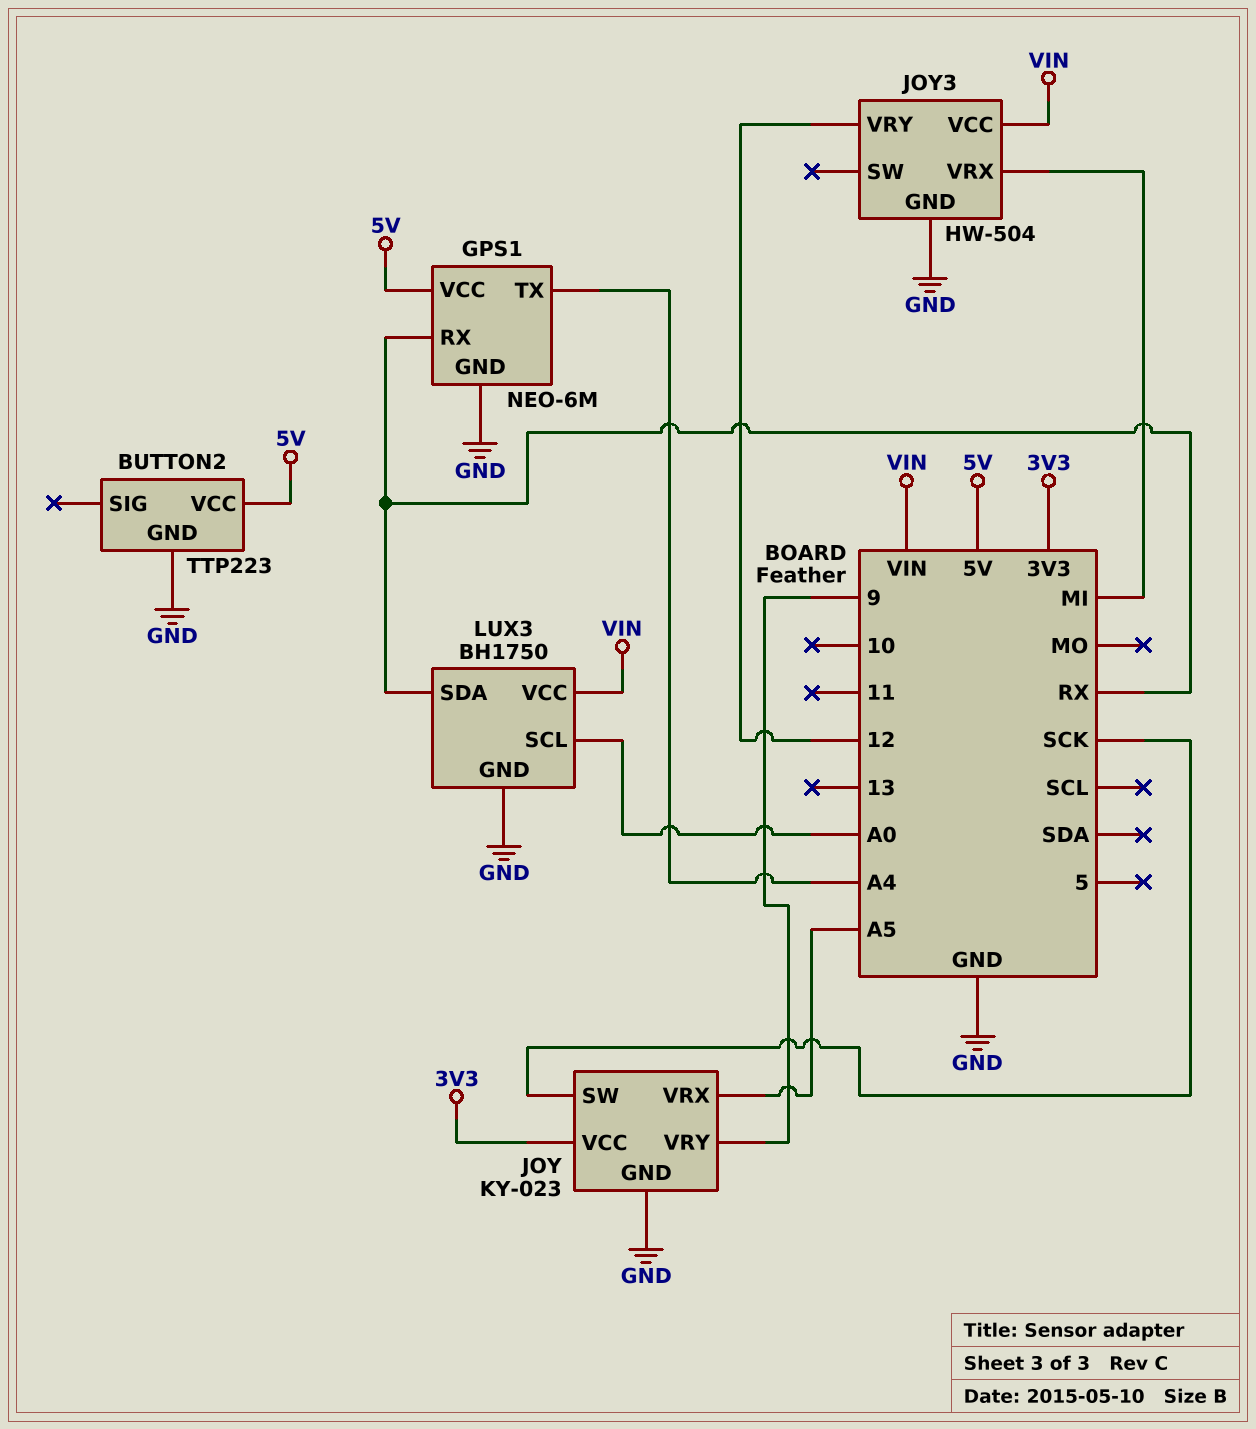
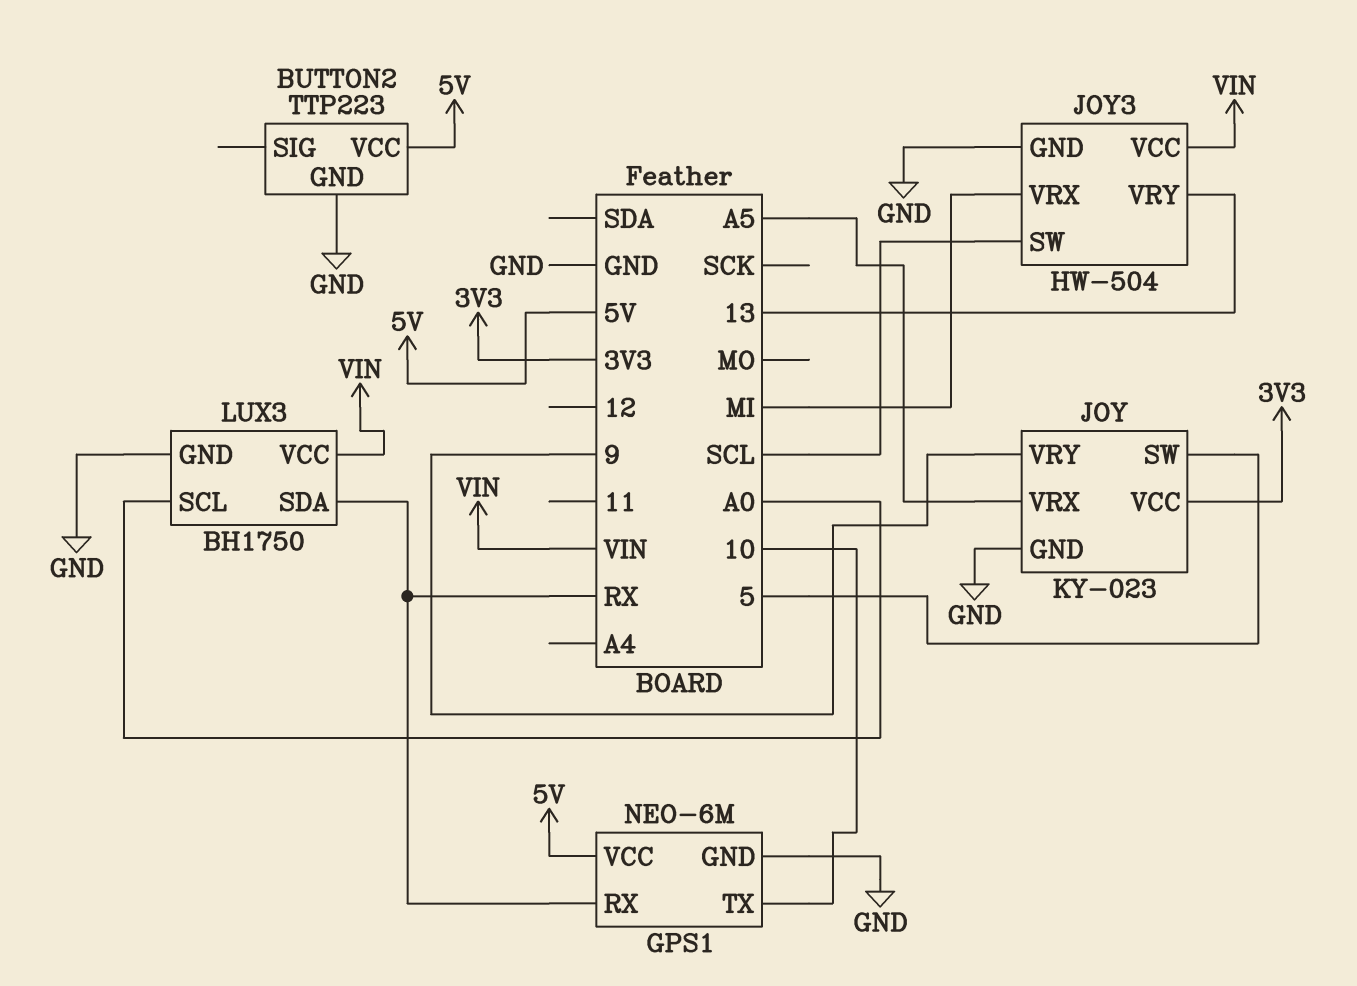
GPS1 pin TX: A4 -> 10
JOY pin SW: SCK -> 5
JOY3 pin SW: none -> SCL
JOY3 pin VRY: 12 -> 13

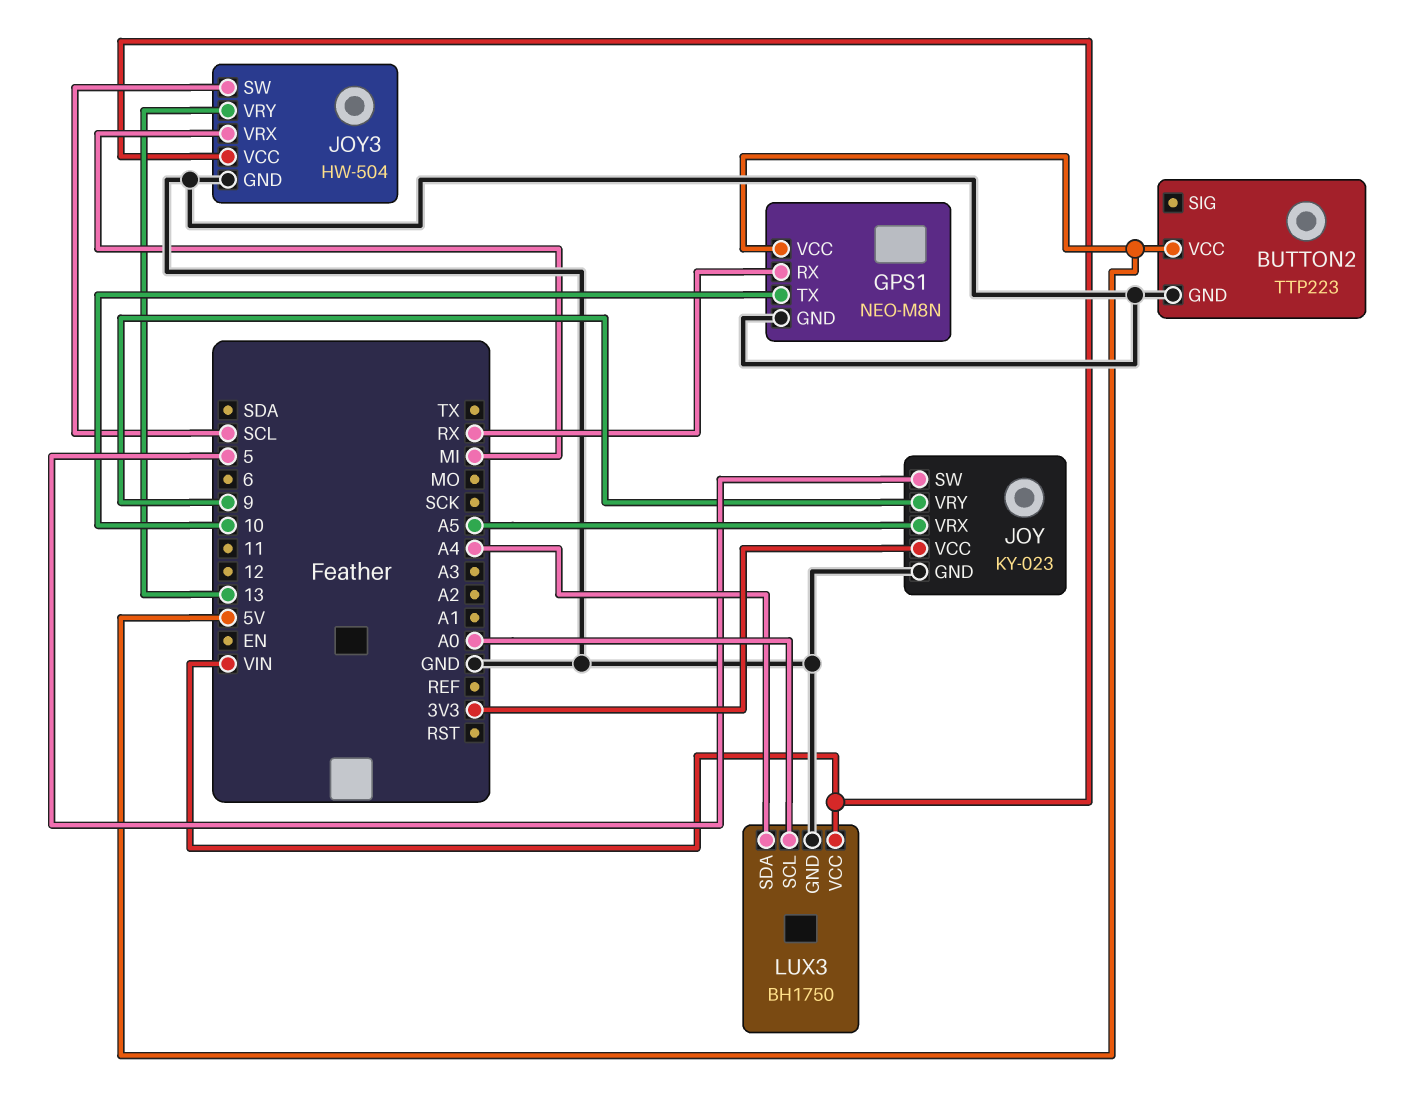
GPS1: NEO-6M -> NEO-M8N
LUX3 pin SDA: RX -> A4

